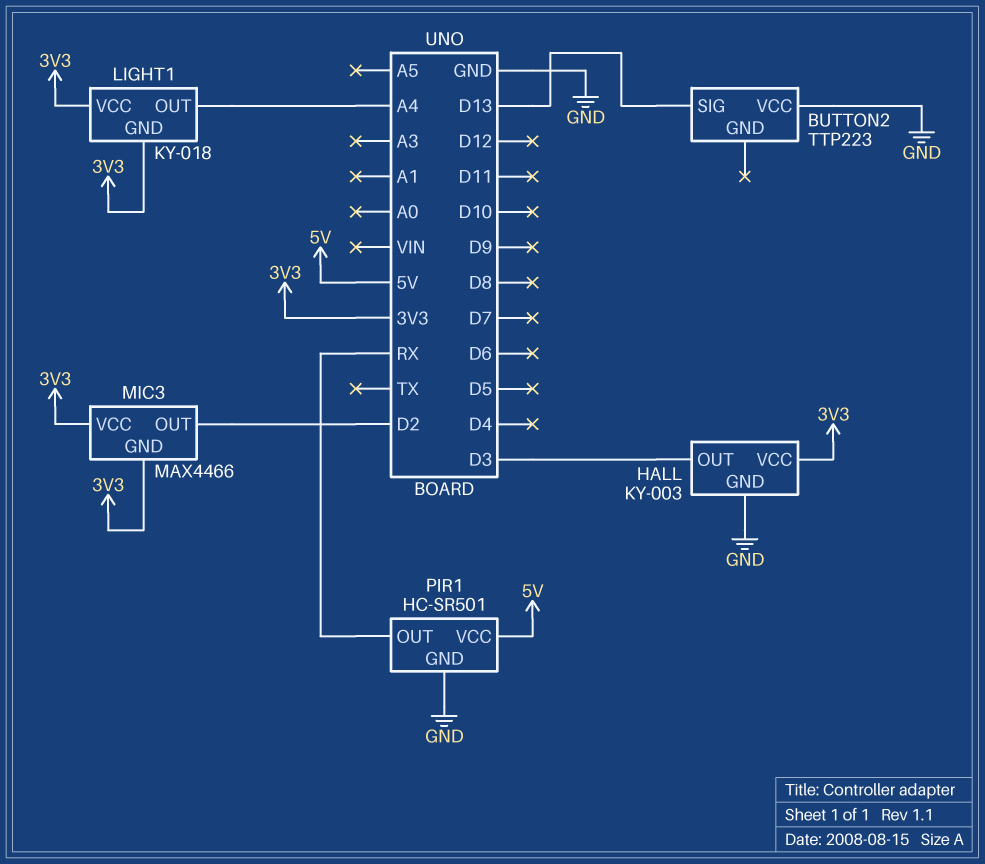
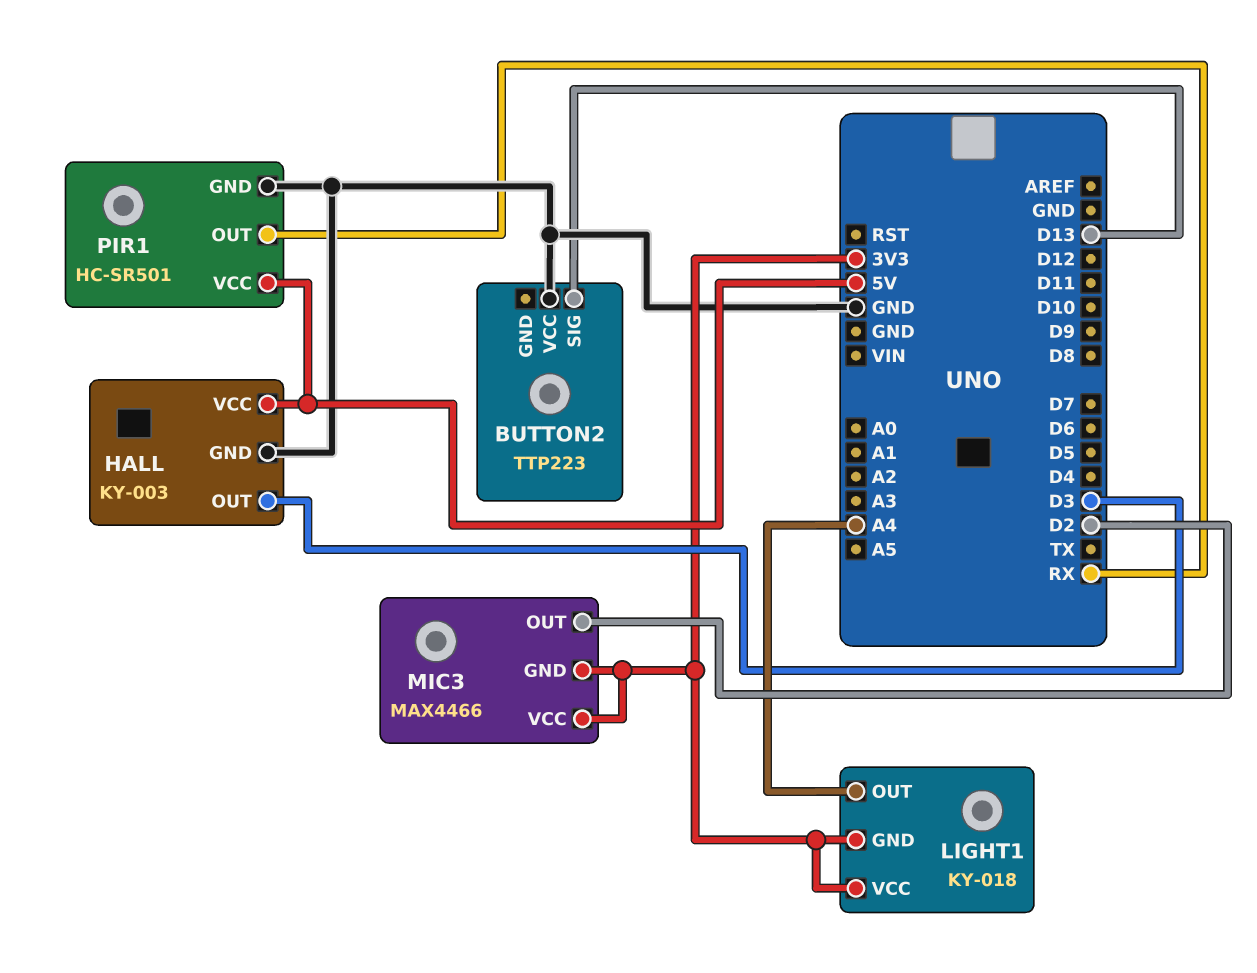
HALL pin VCC: 3V3 -> 5V

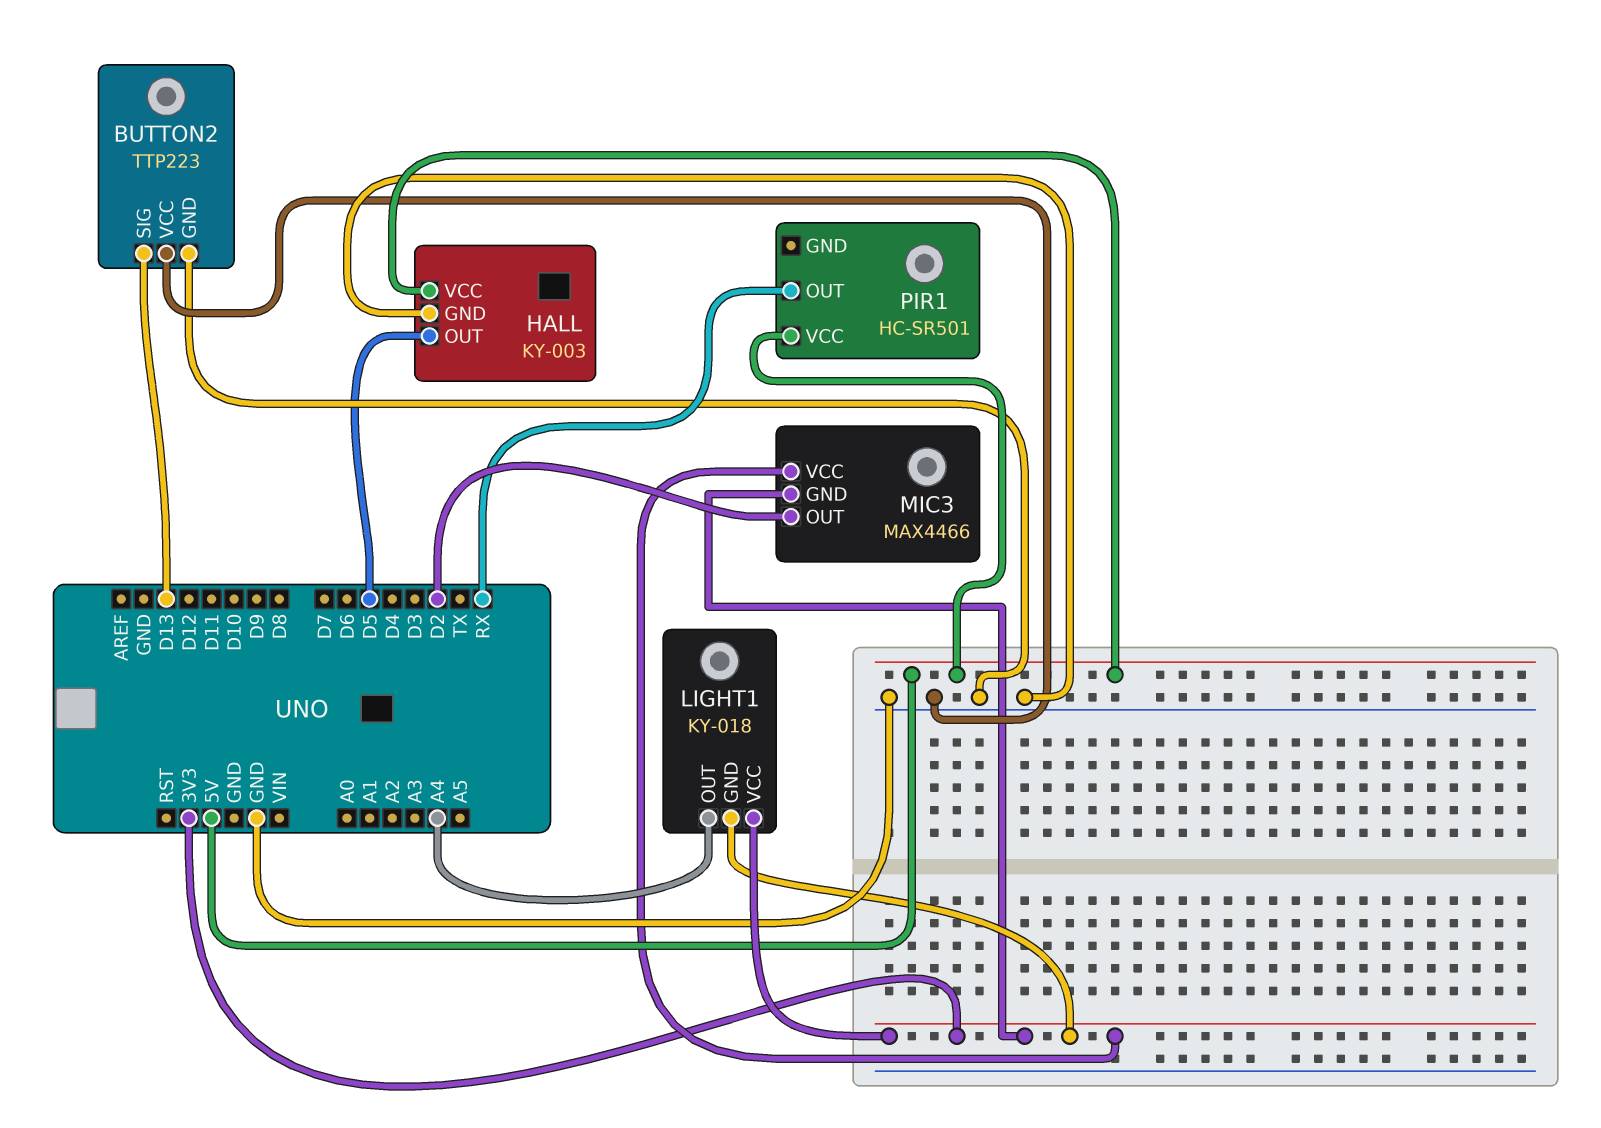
BUTTON2 pin GND: none -> GND
HALL pin OUT: D3 -> D5
PIR1 pin GND: GND -> none

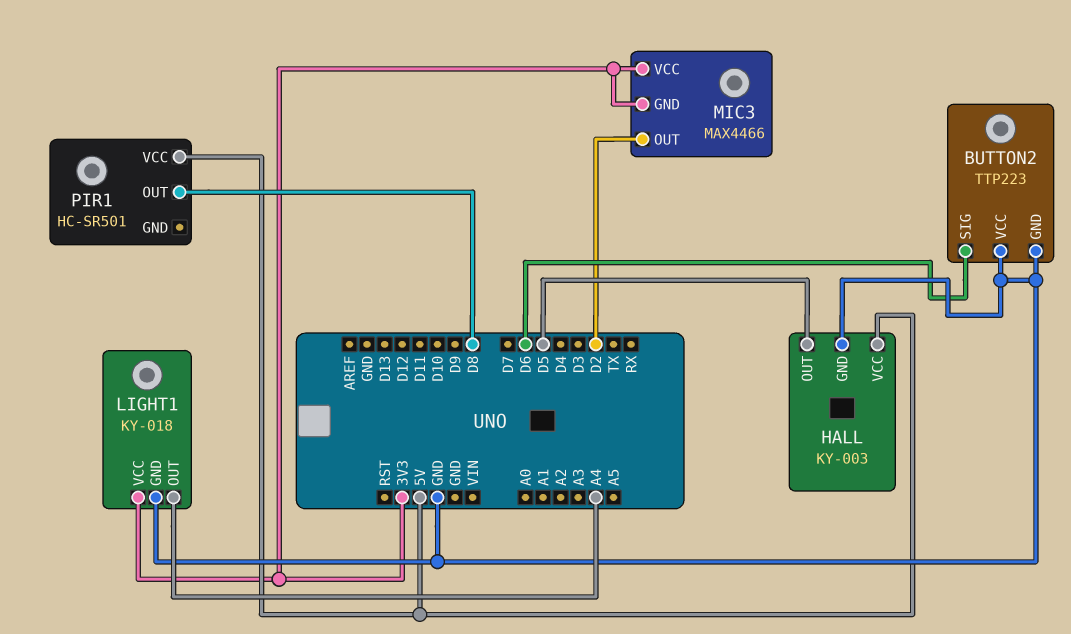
BUTTON2 pin SIG: D13 -> D6
LIGHT1 pin GND: 3V3 -> GND
PIR1 pin OUT: RX -> D8

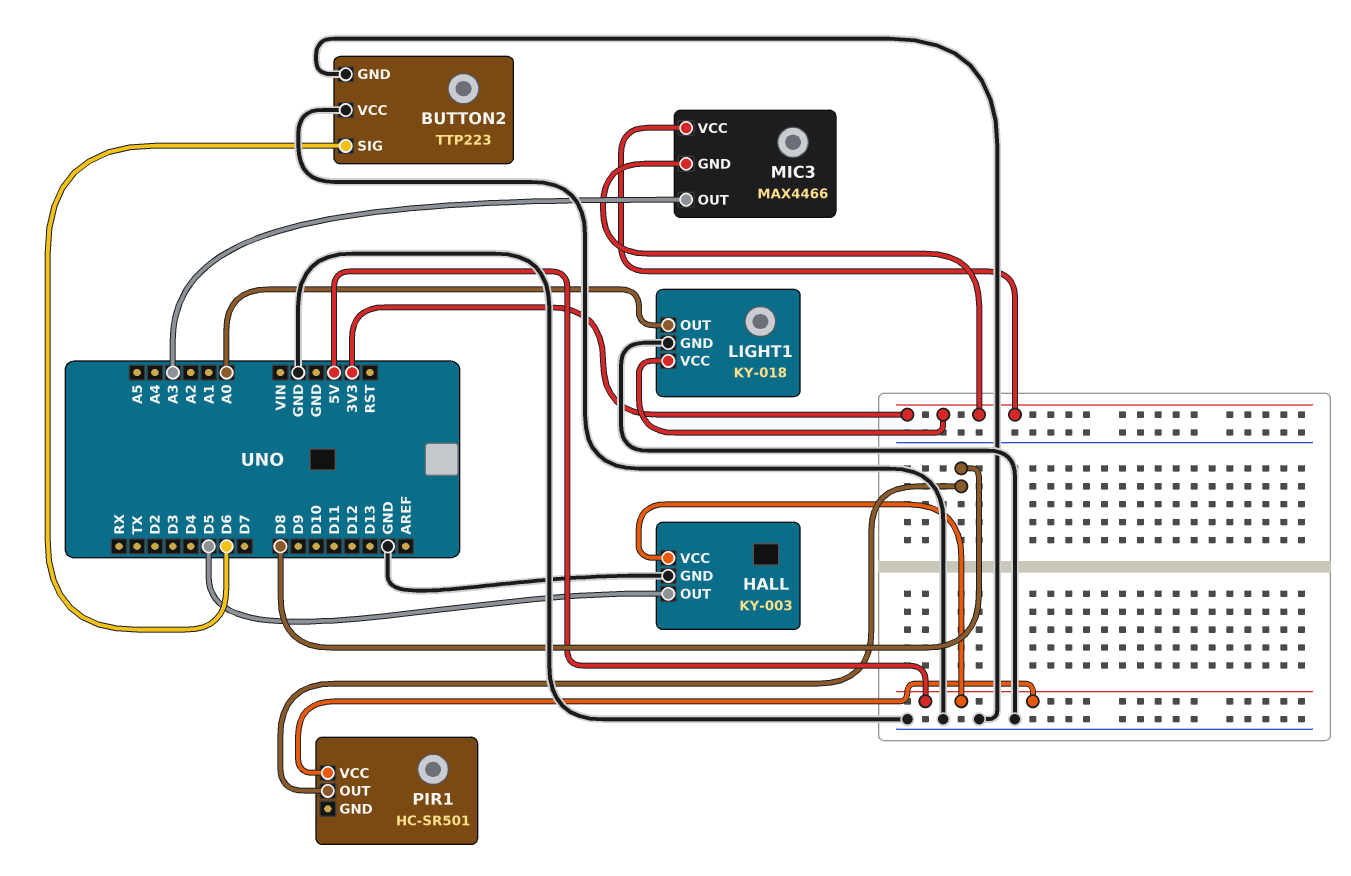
LIGHT1 pin OUT: A4 -> A0
MIC3 pin OUT: D2 -> A3

